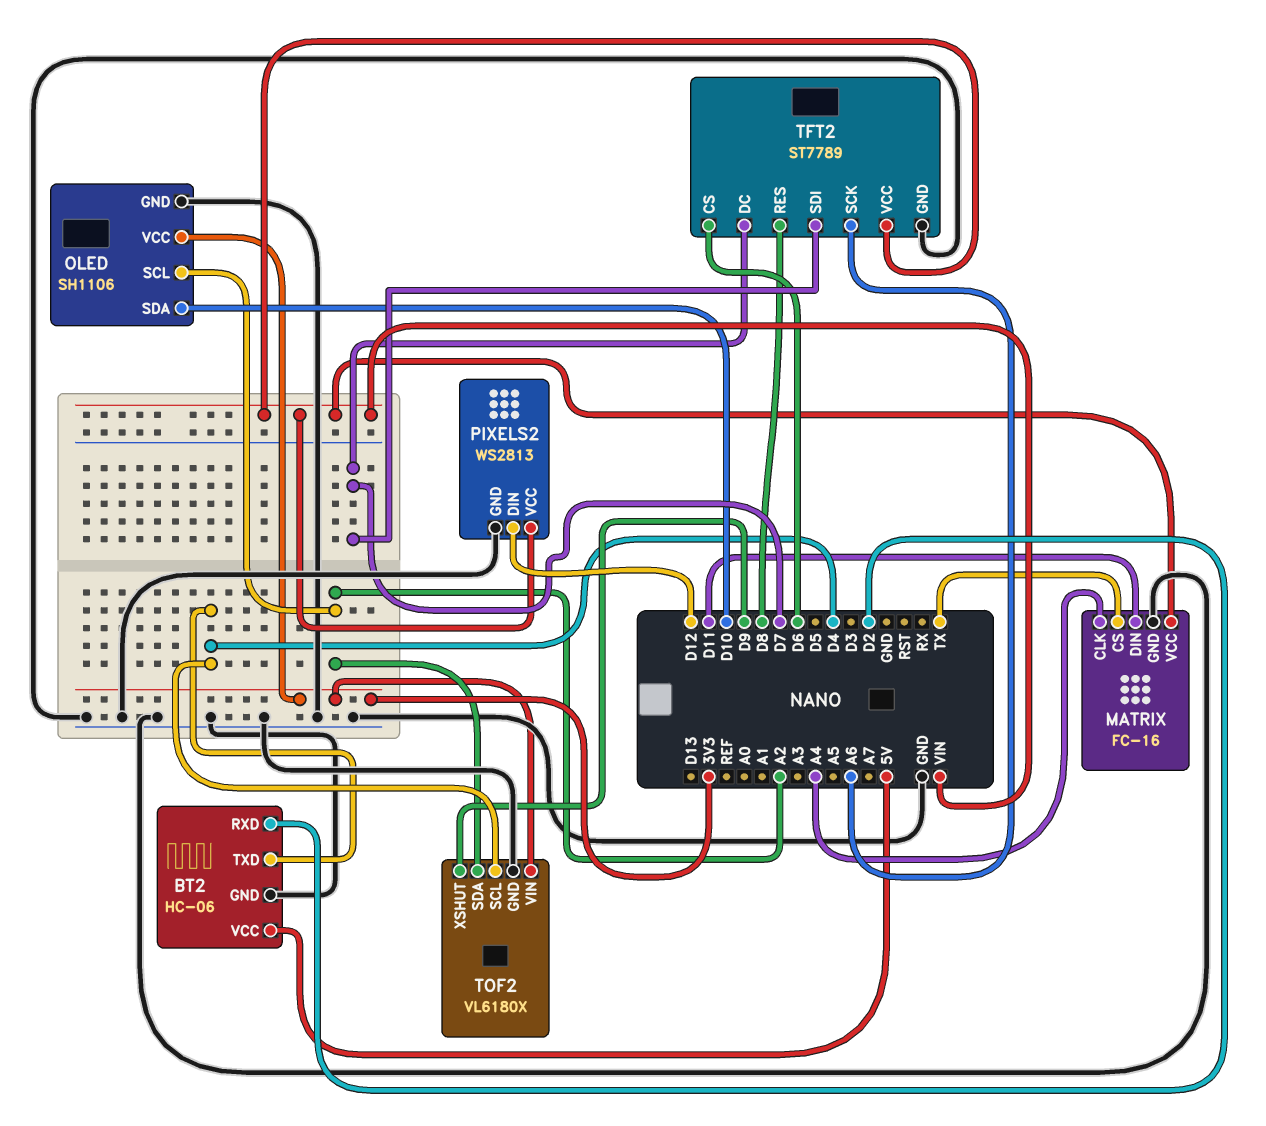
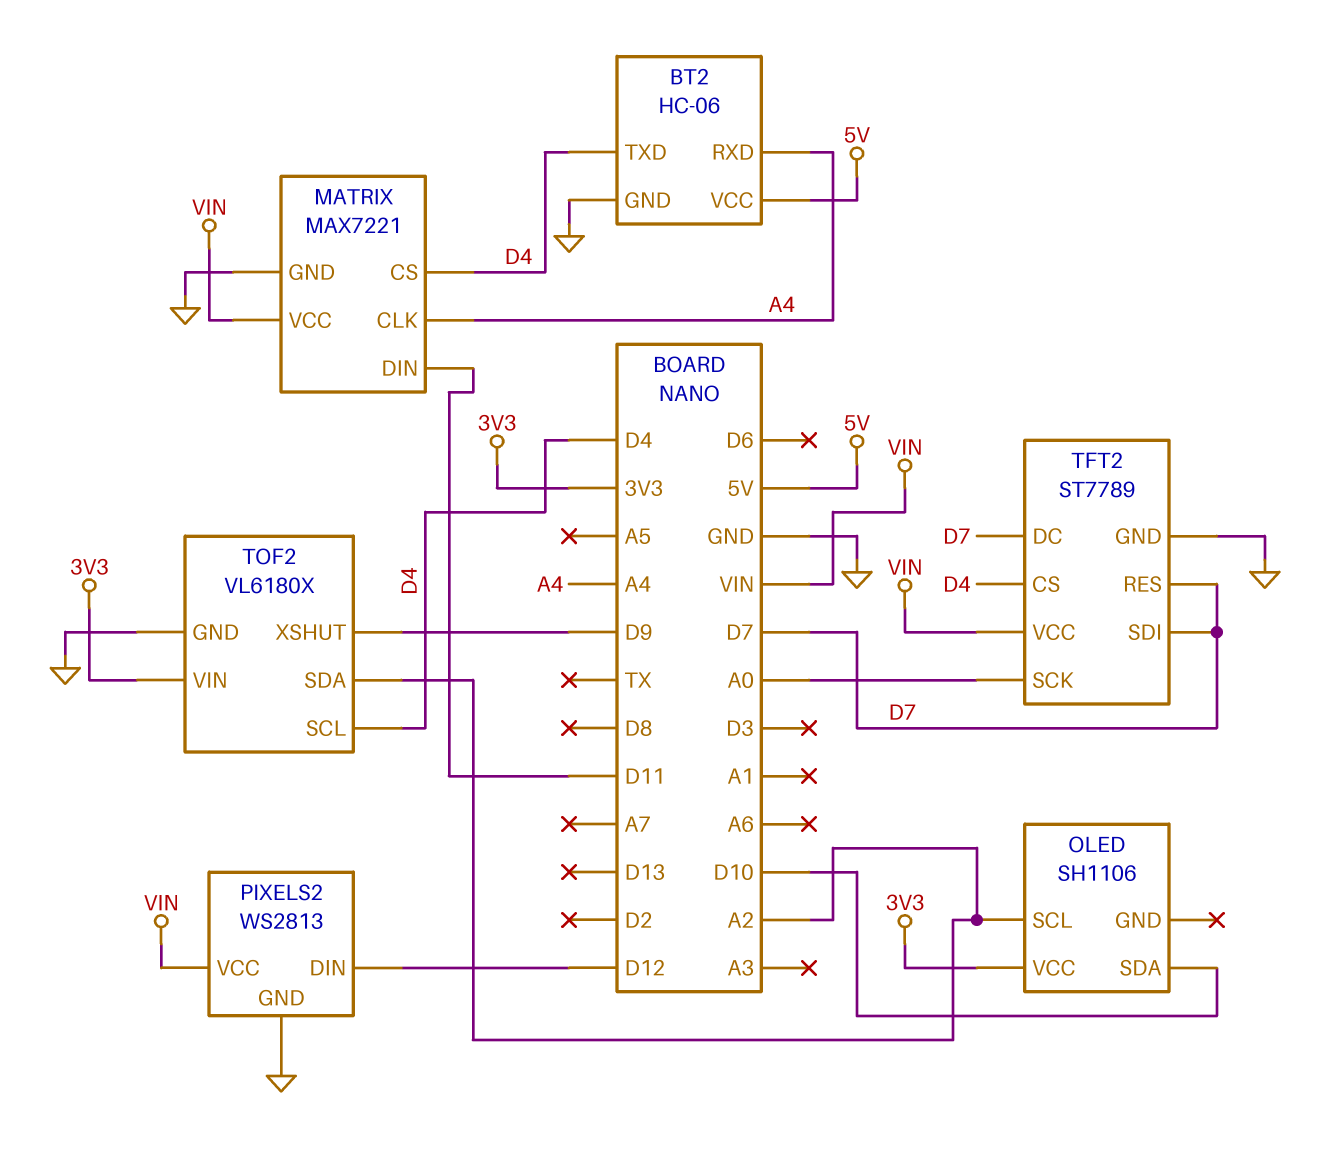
BT2 pin RXD: D2 -> A4
MATRIX: FC-16 -> MAX7221
MATRIX pin CS: TX -> D4
OLED pin GND: GND -> none
TFT2 pin CS: D6 -> D4
TFT2 pin RES: D8 -> D7
TFT2 pin SCK: A6 -> A0

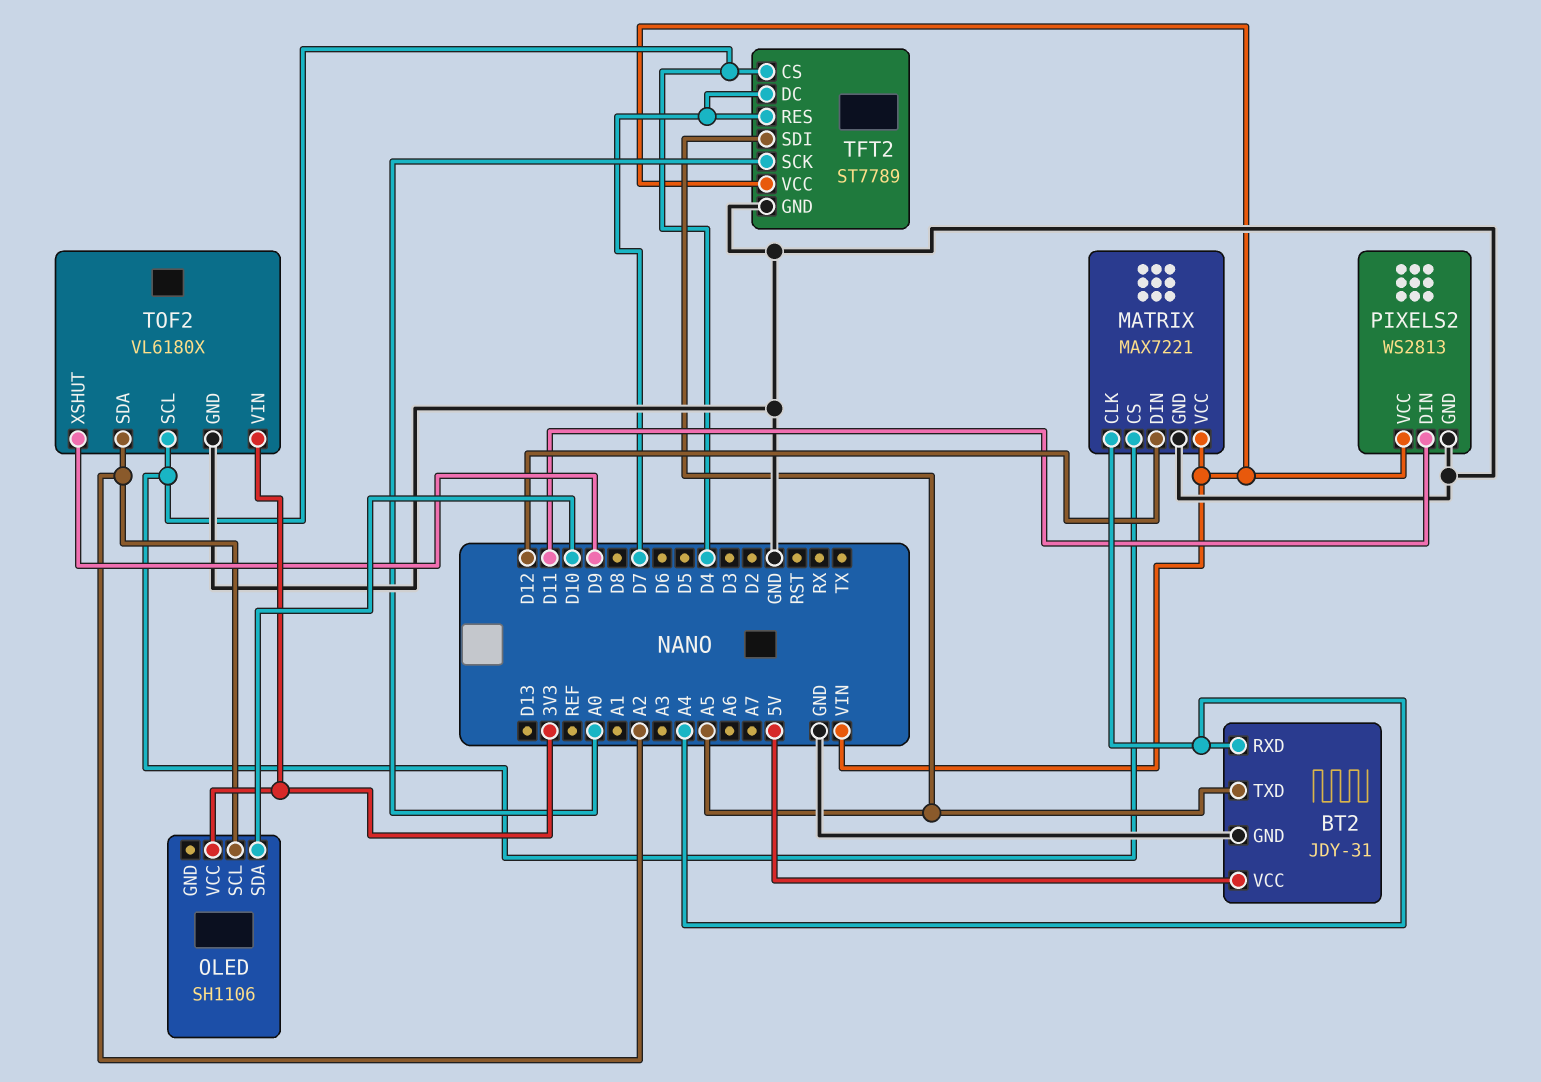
BT2: HC-06 -> JDY-31
BT2 pin TXD: D4 -> A5
MATRIX pin DIN: D11 -> D12
PIXELS2 pin DIN: D12 -> D11
TFT2 pin SDI: D7 -> A5

